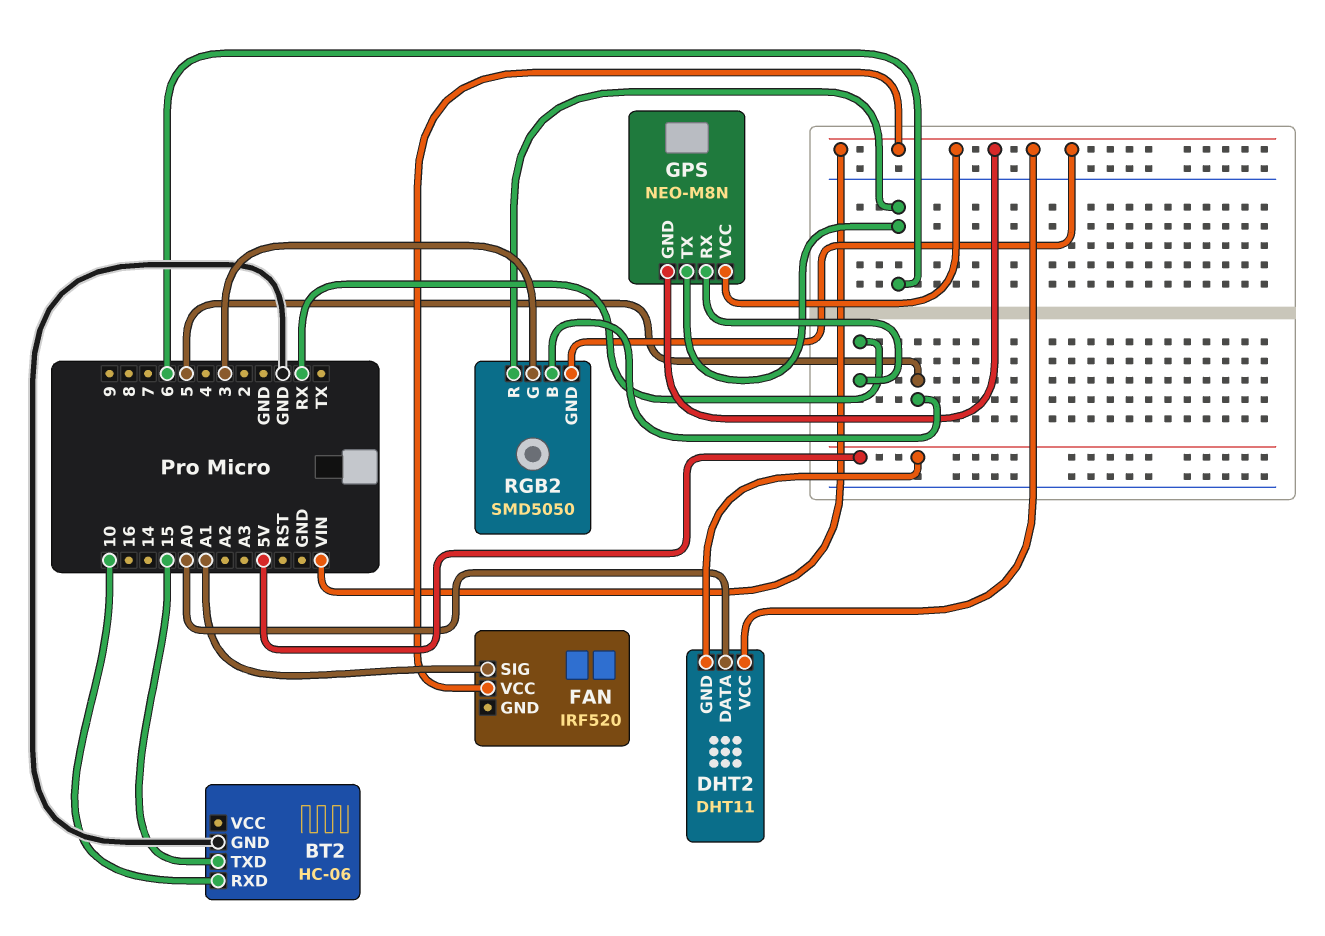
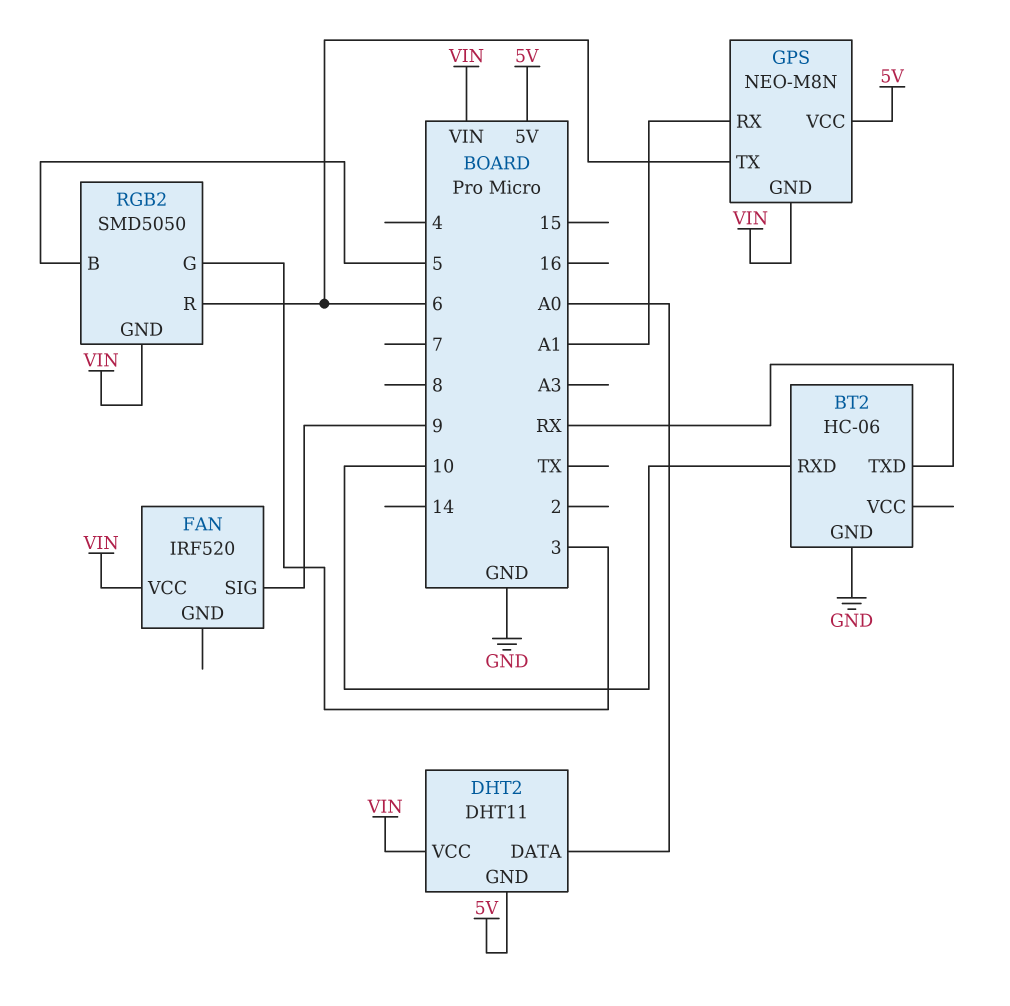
BT2 pin TXD: 15 -> RX
FAN pin SIG: A1 -> 9
GPS pin RX: RX -> A1
GPS pin VCC: VIN -> 5V

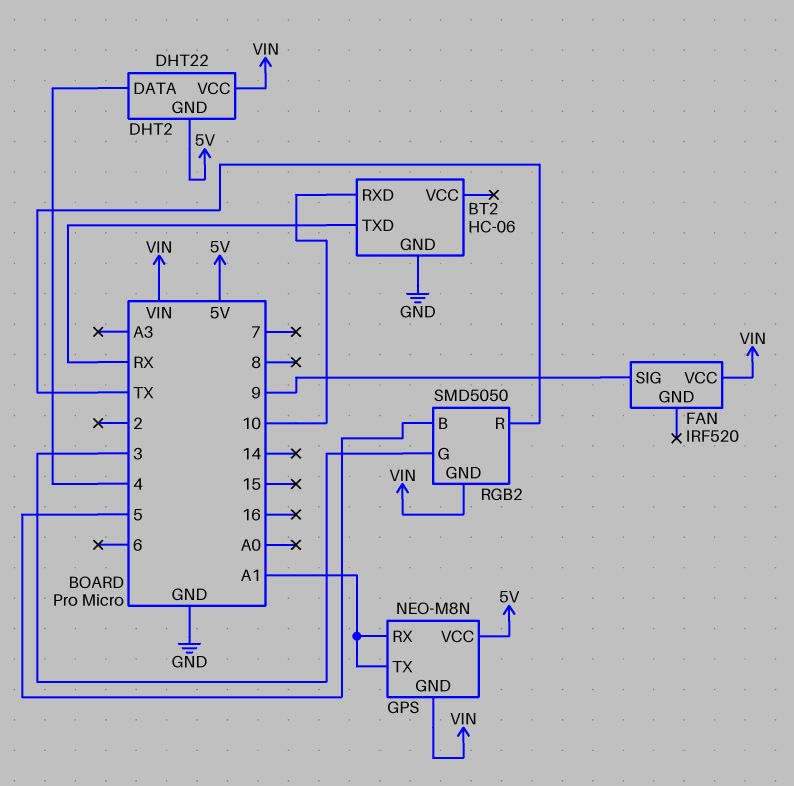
DHT2: DHT11 -> DHT22
DHT2 pin DATA: A0 -> 4
GPS pin TX: 6 -> A1
RGB2 pin R: 6 -> TX

